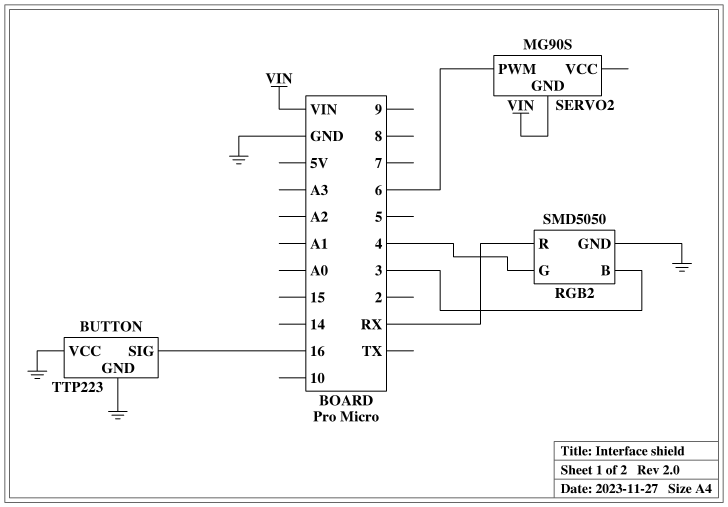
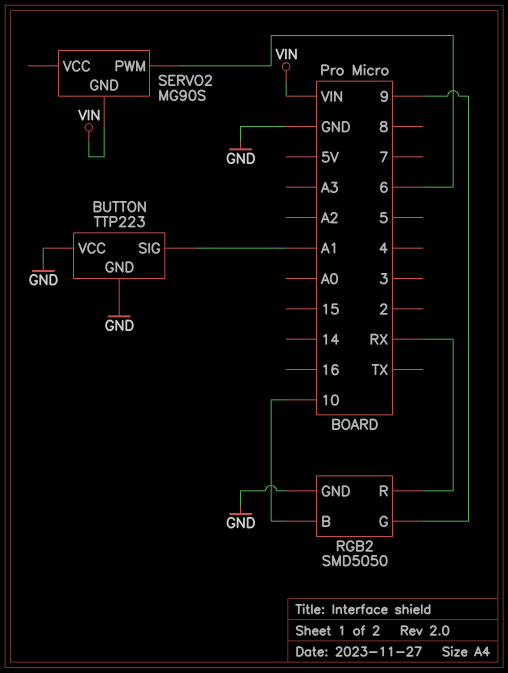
BUTTON pin SIG: 16 -> A1
RGB2 pin B: 3 -> 10
RGB2 pin G: 4 -> 9

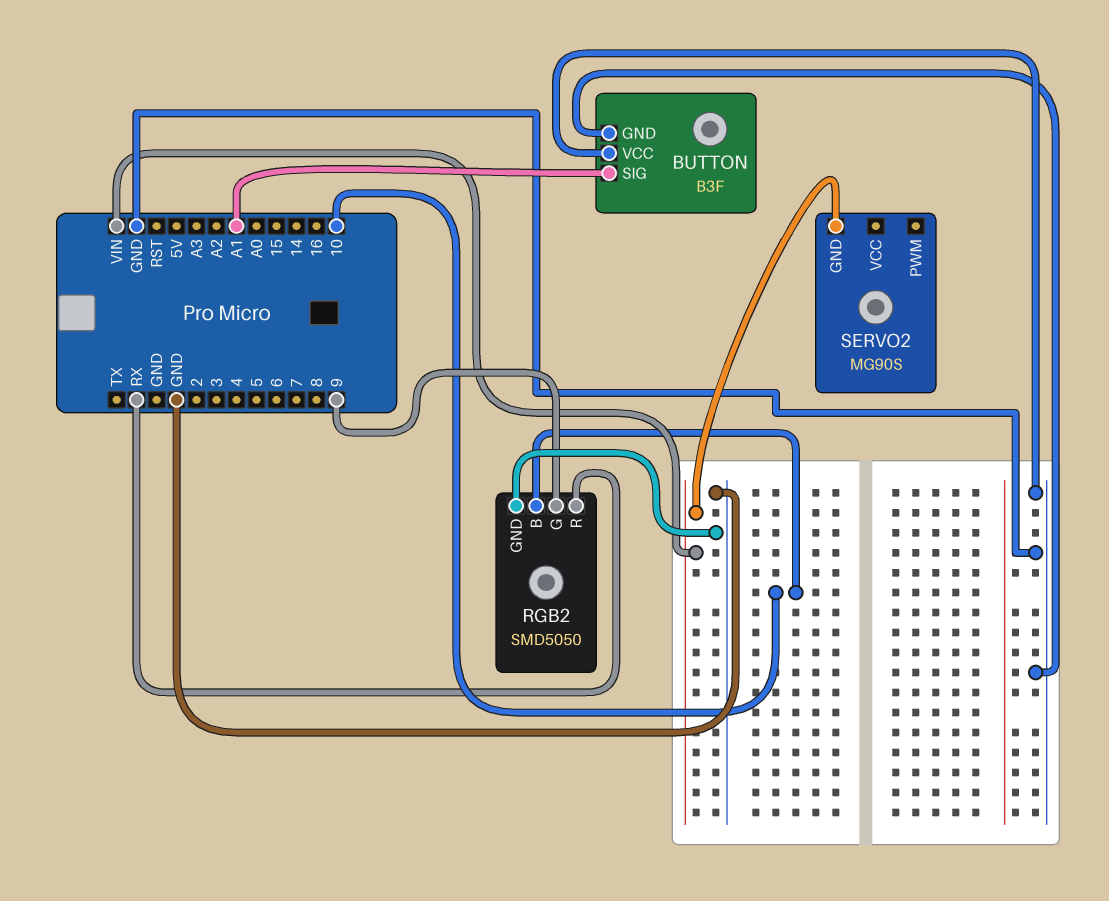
BUTTON: TTP223 -> B3F
SERVO2 pin PWM: 6 -> none

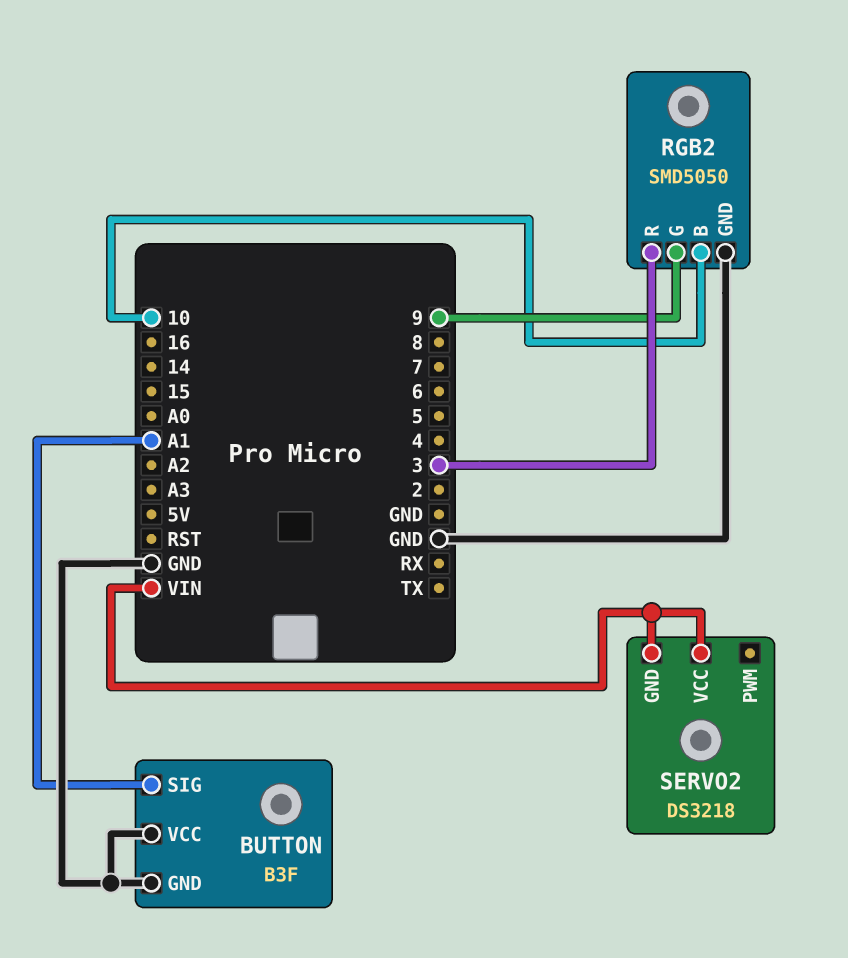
RGB2 pin R: RX -> 3
SERVO2: MG90S -> DS3218
SERVO2 pin VCC: none -> VIN

